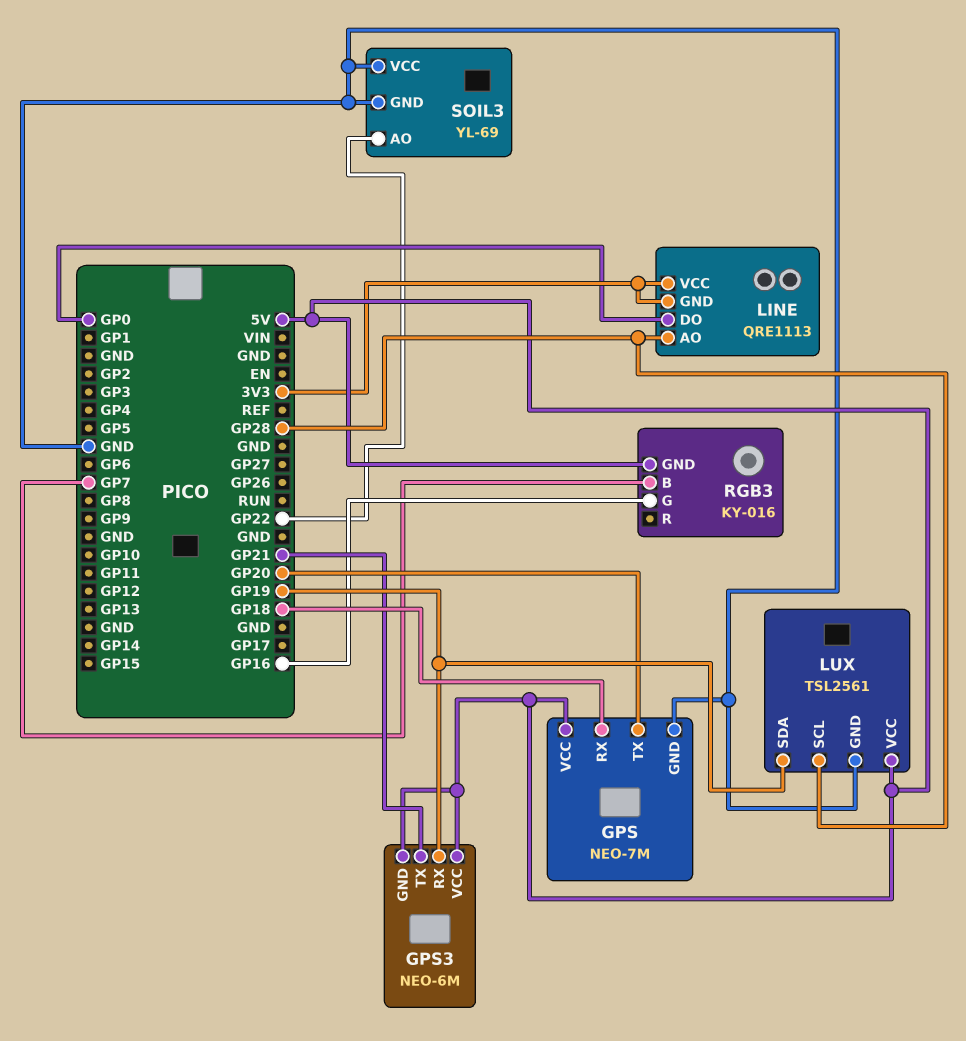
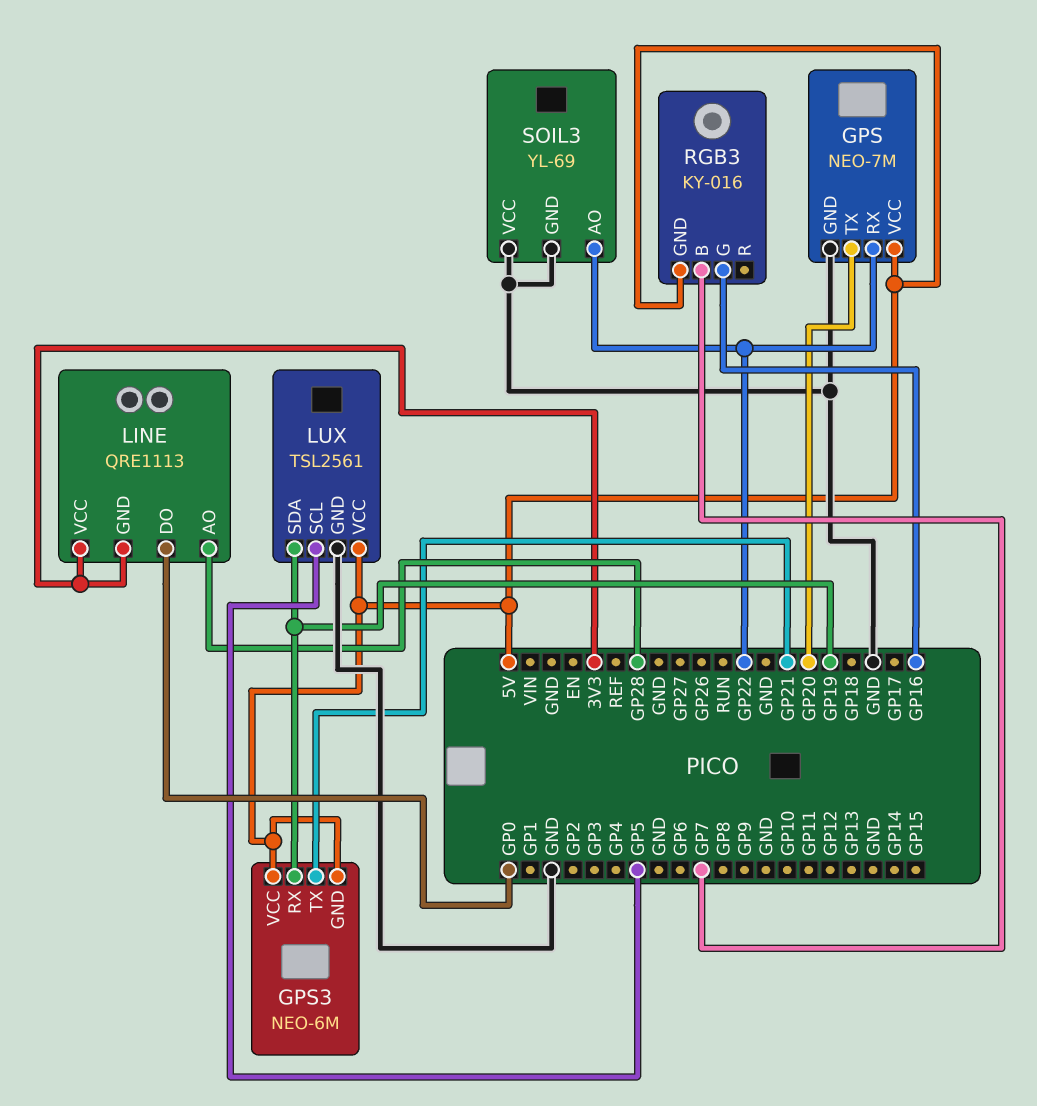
GPS pin RX: GP18 -> GP22
LUX pin SCL: GP28 -> GP5

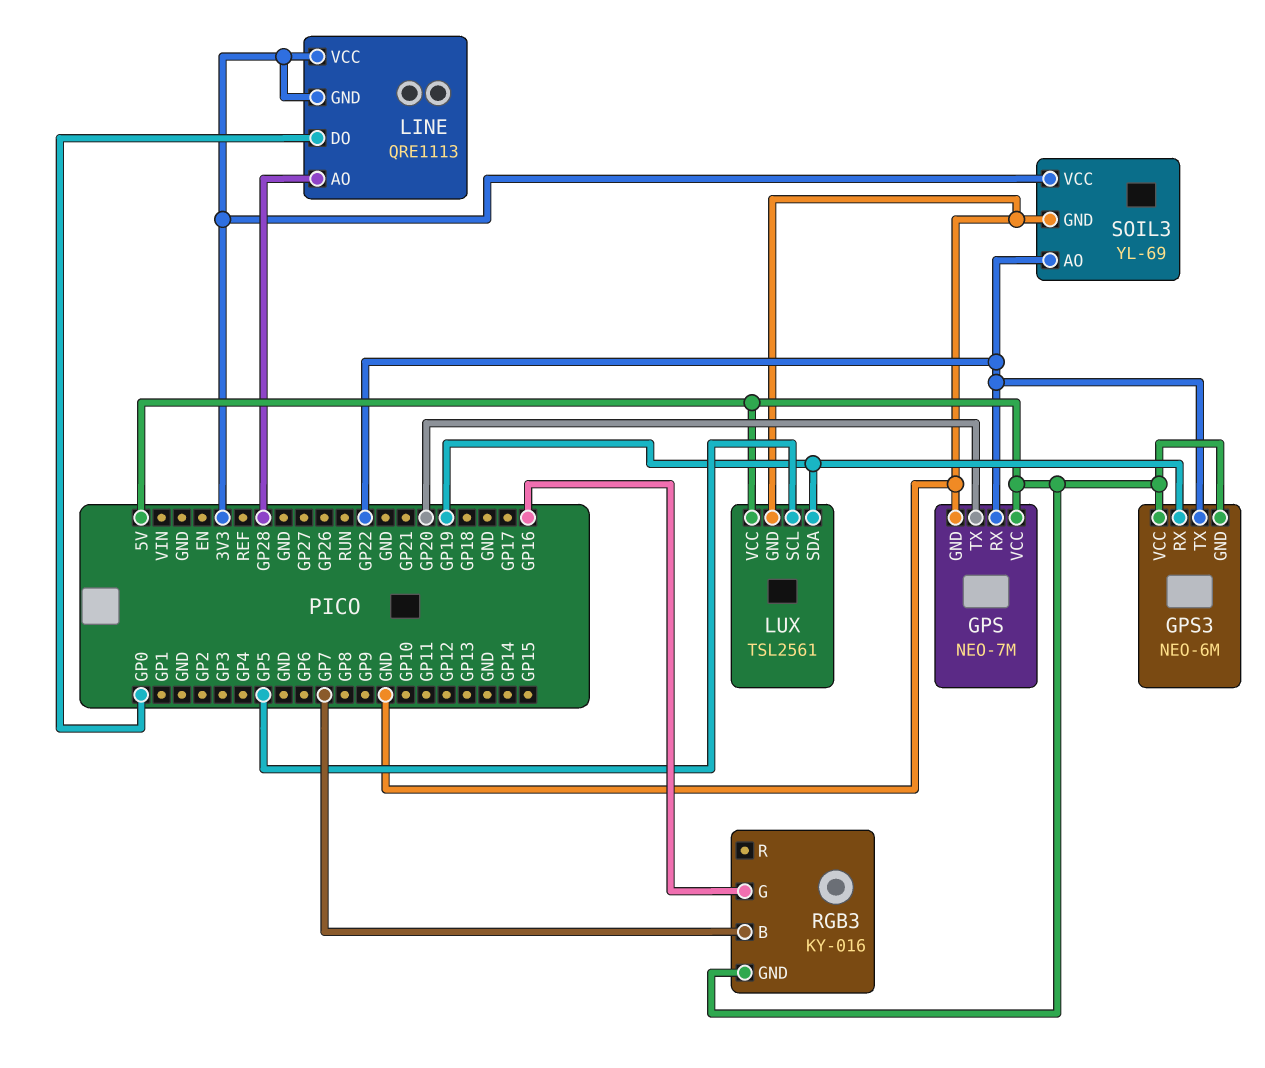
GPS3 pin TX: GP21 -> GP22
SOIL3 pin VCC: GND -> 3V3

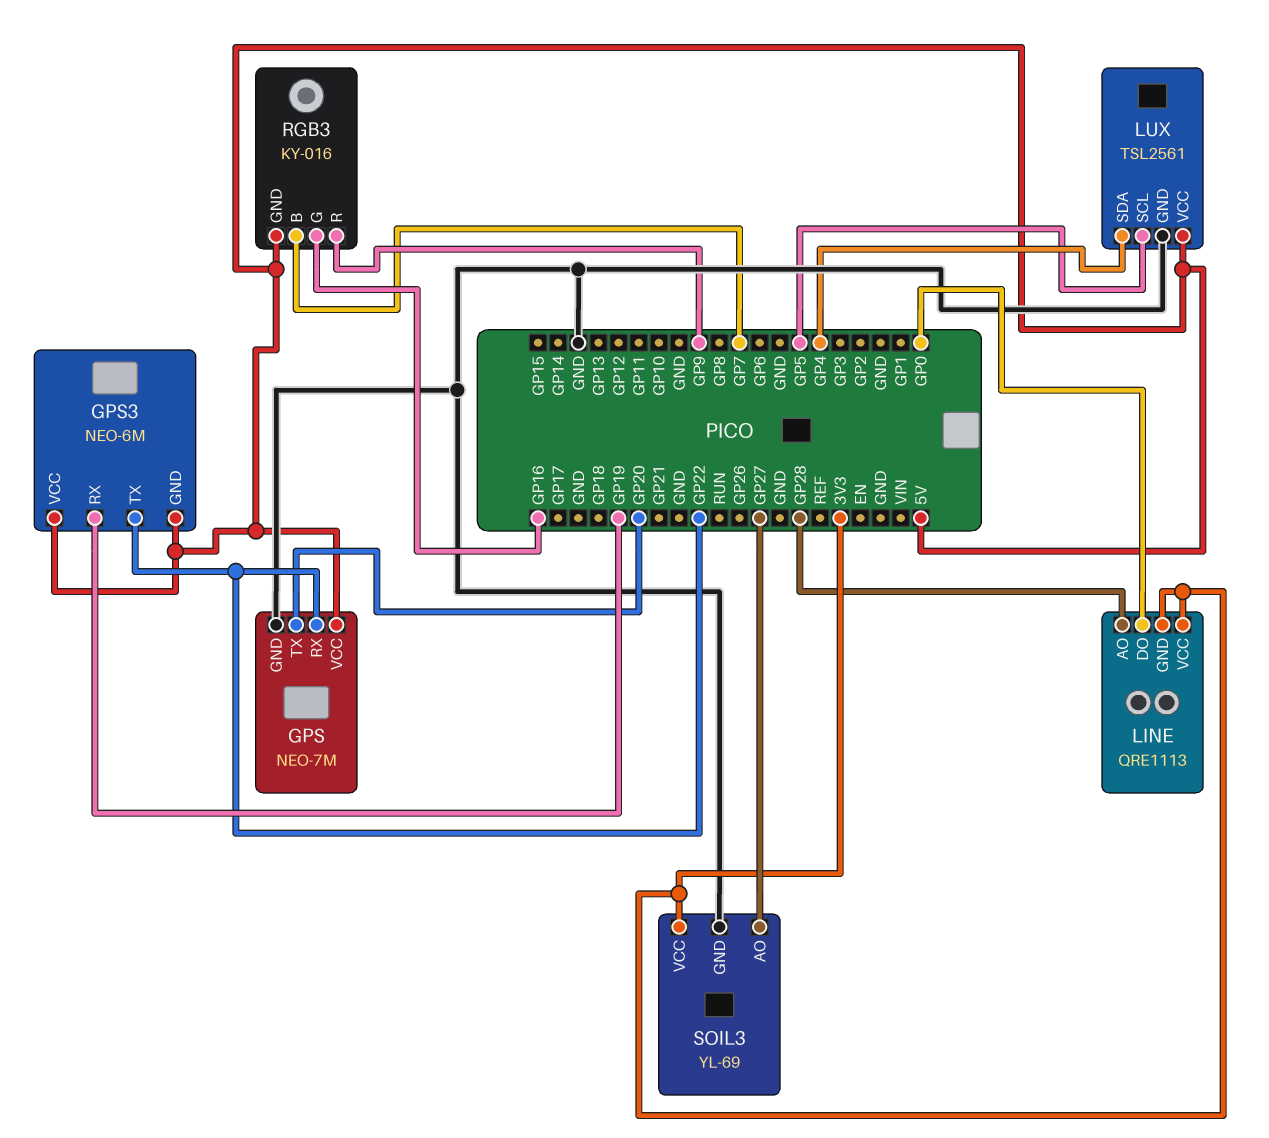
LUX pin SDA: GP19 -> GP4
RGB3 pin R: none -> GP9
SOIL3 pin AO: GP22 -> GP27

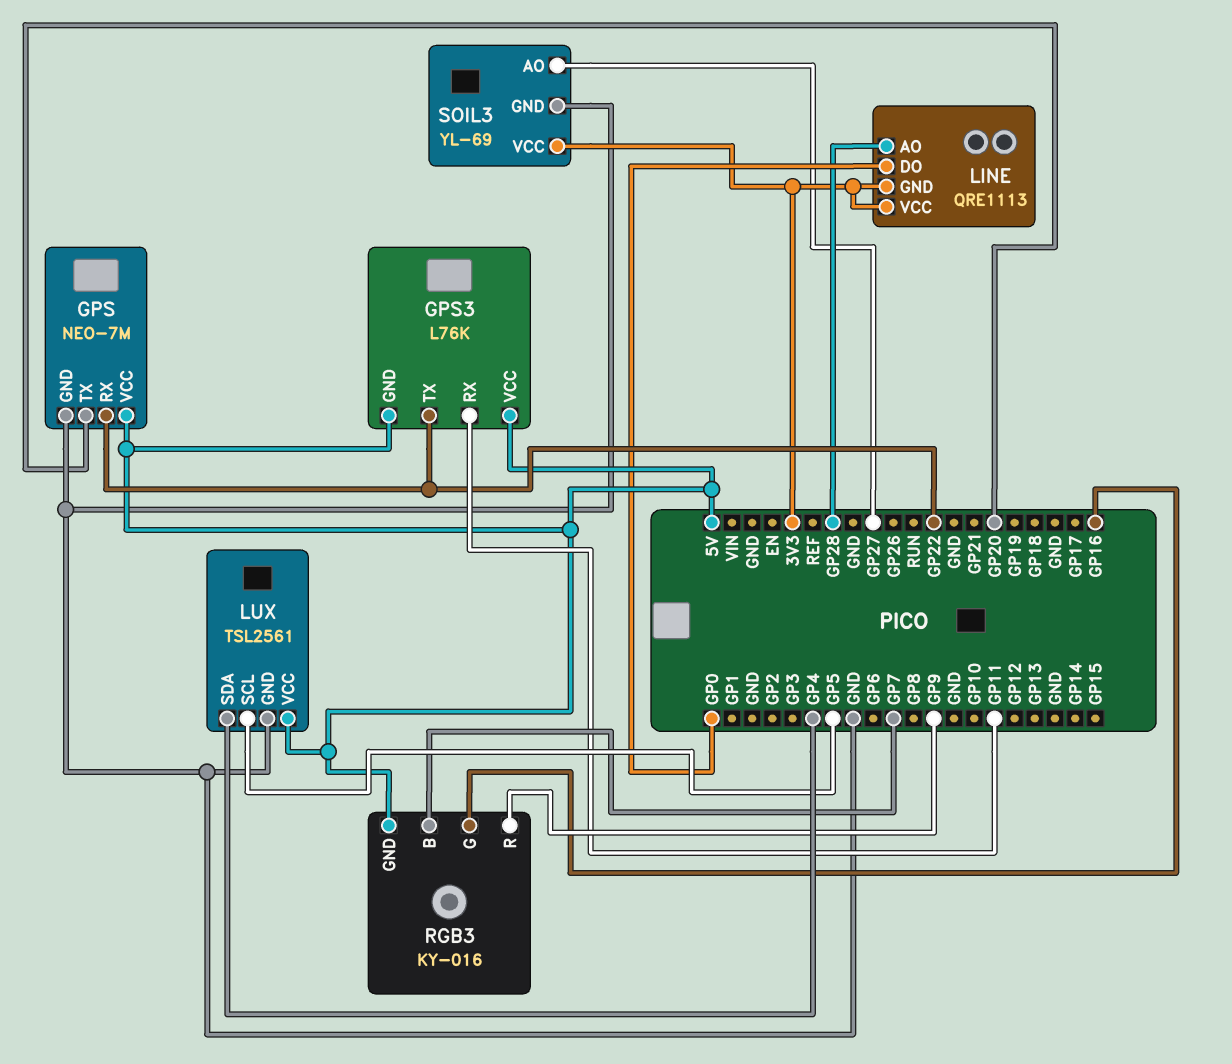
GPS3: NEO-6M -> L76K
GPS3 pin RX: GP19 -> GP11

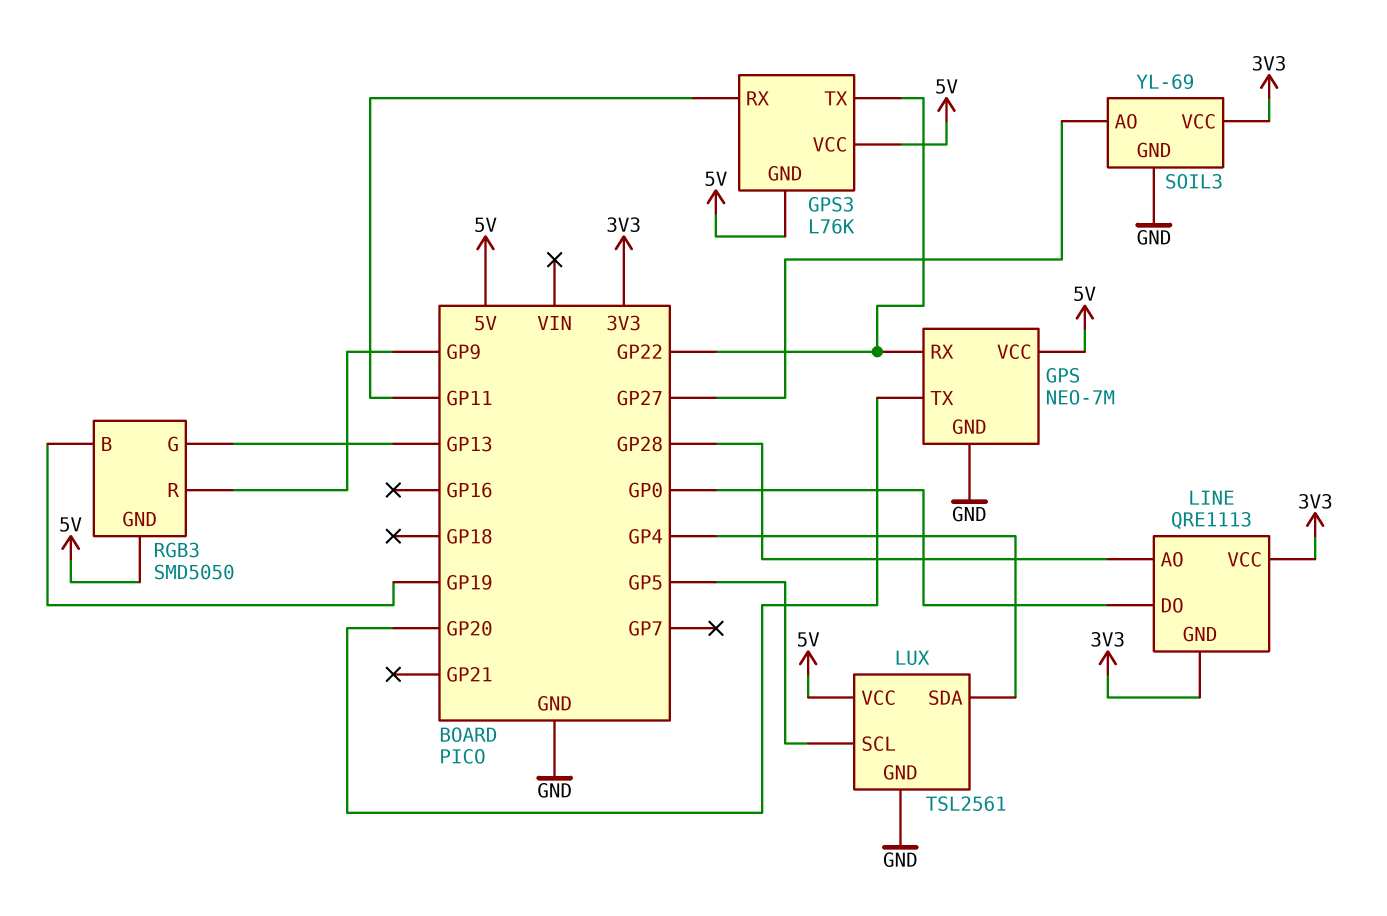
RGB3: KY-016 -> SMD5050
RGB3 pin B: GP7 -> GP19
RGB3 pin G: GP16 -> GP13

